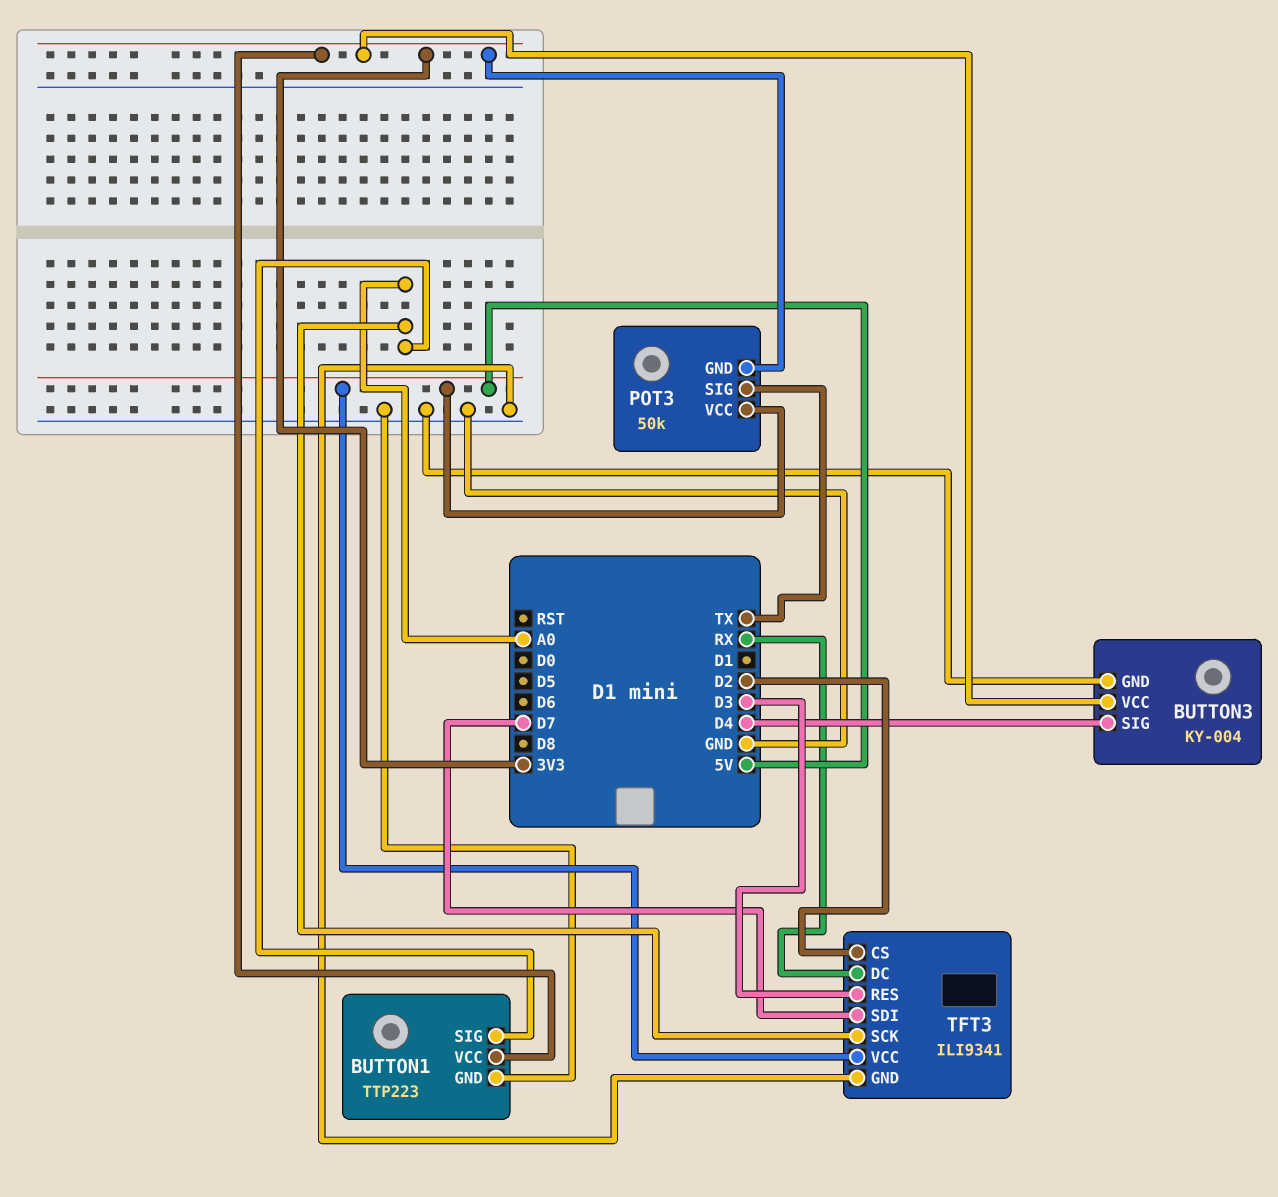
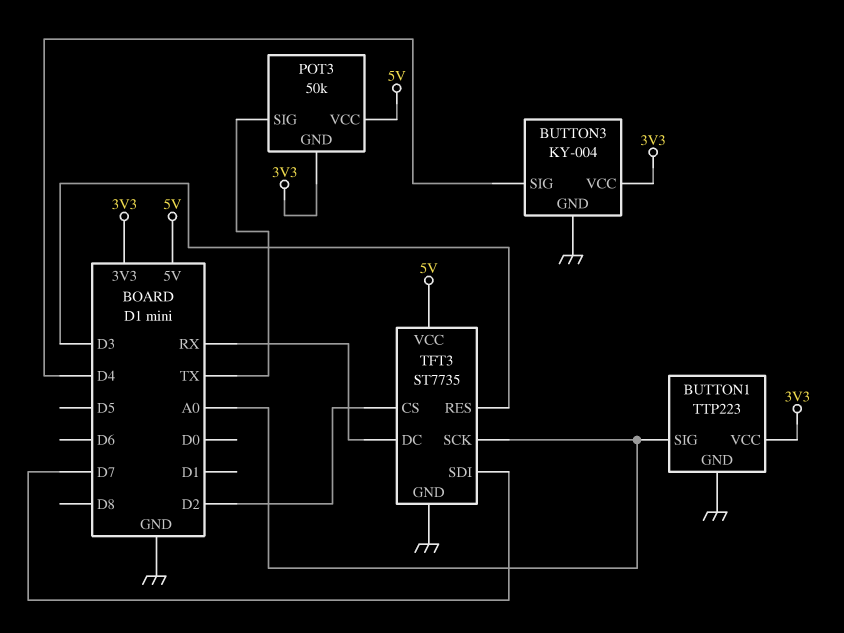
TFT3: ILI9341 -> ST7735

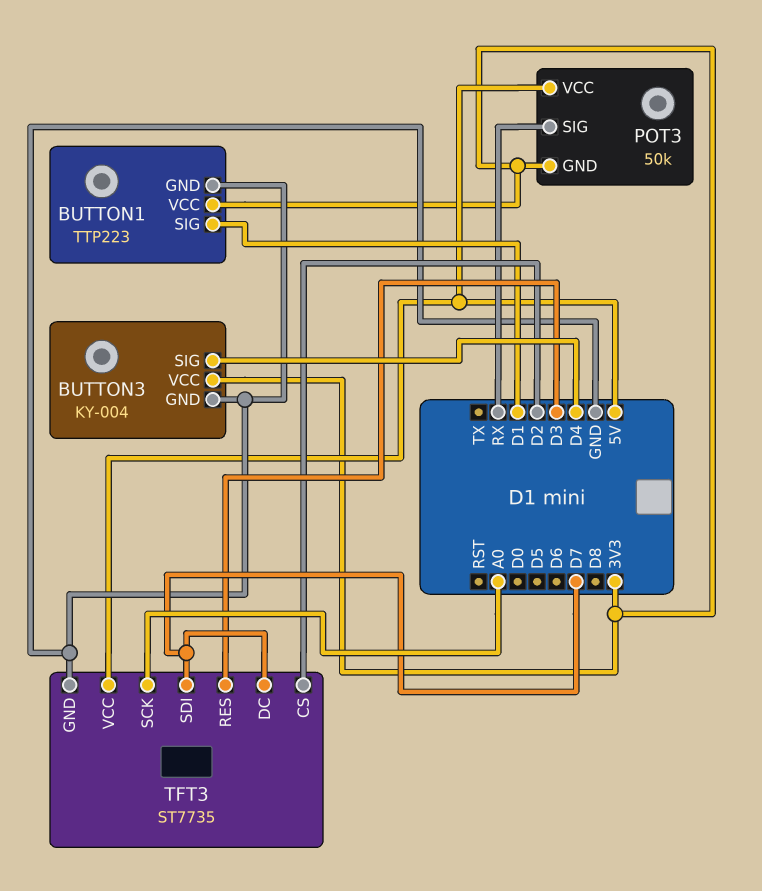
BUTTON1 pin SIG: A0 -> D1
POT3 pin SIG: TX -> RX
TFT3 pin DC: RX -> D7

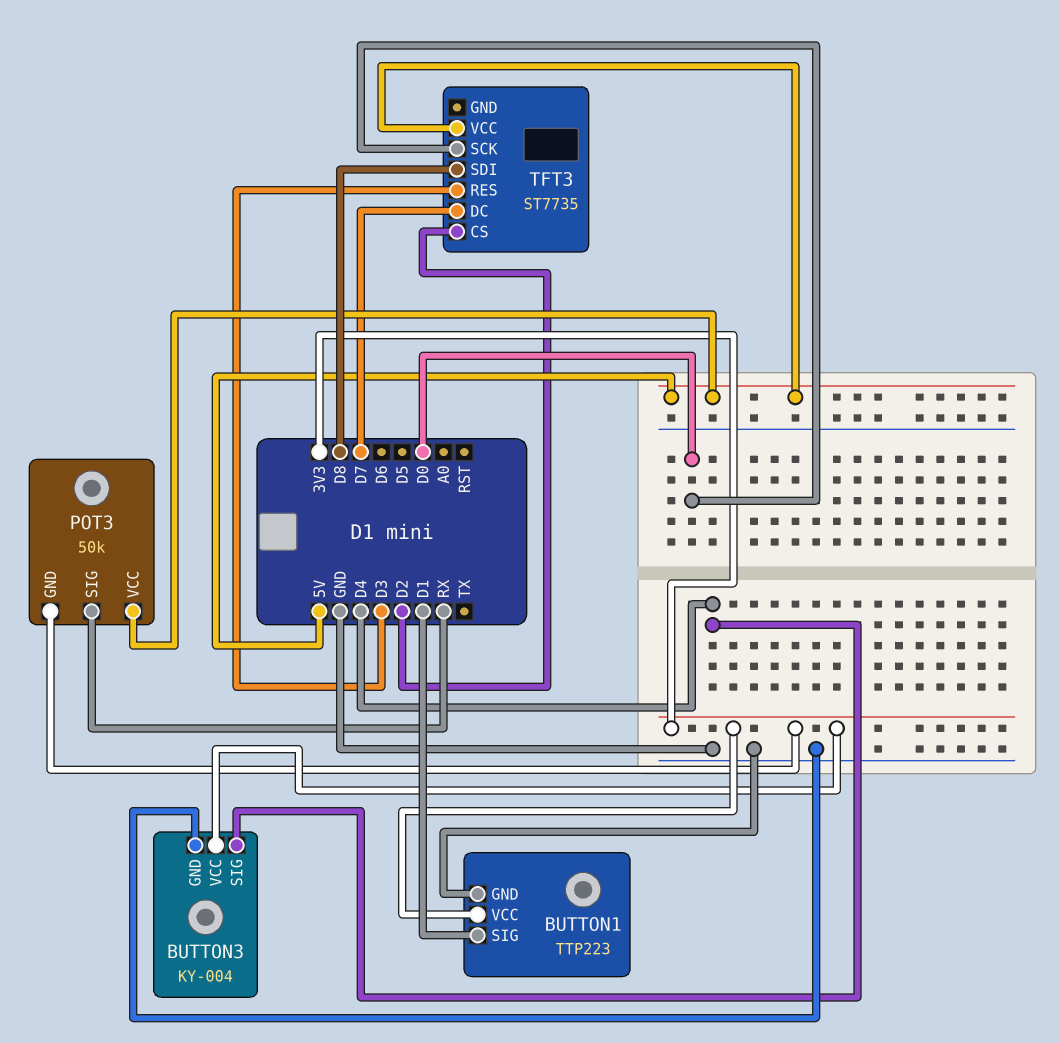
TFT3 pin GND: GND -> none
TFT3 pin SCK: A0 -> D0
TFT3 pin SDI: D7 -> D8

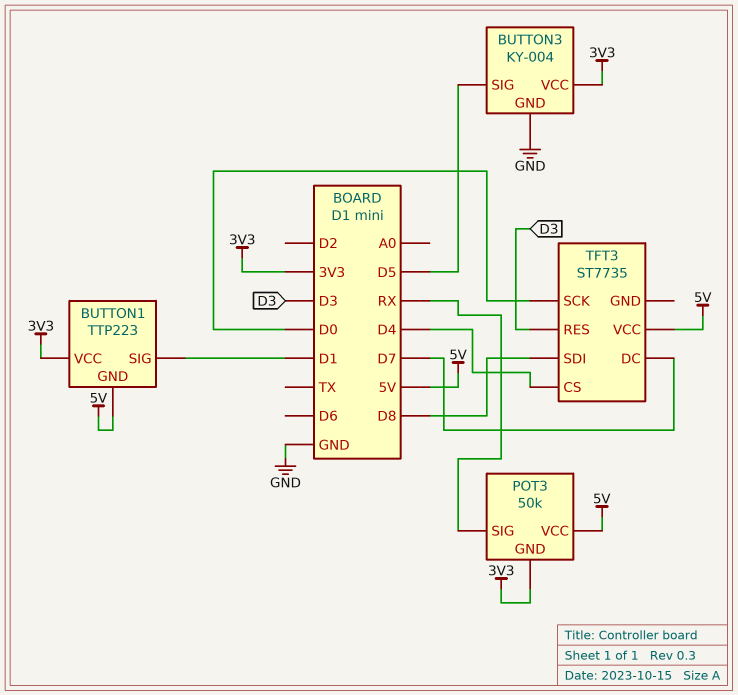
BUTTON1 pin GND: GND -> 5V
BUTTON3 pin SIG: D4 -> D5
TFT3 pin CS: D2 -> D4

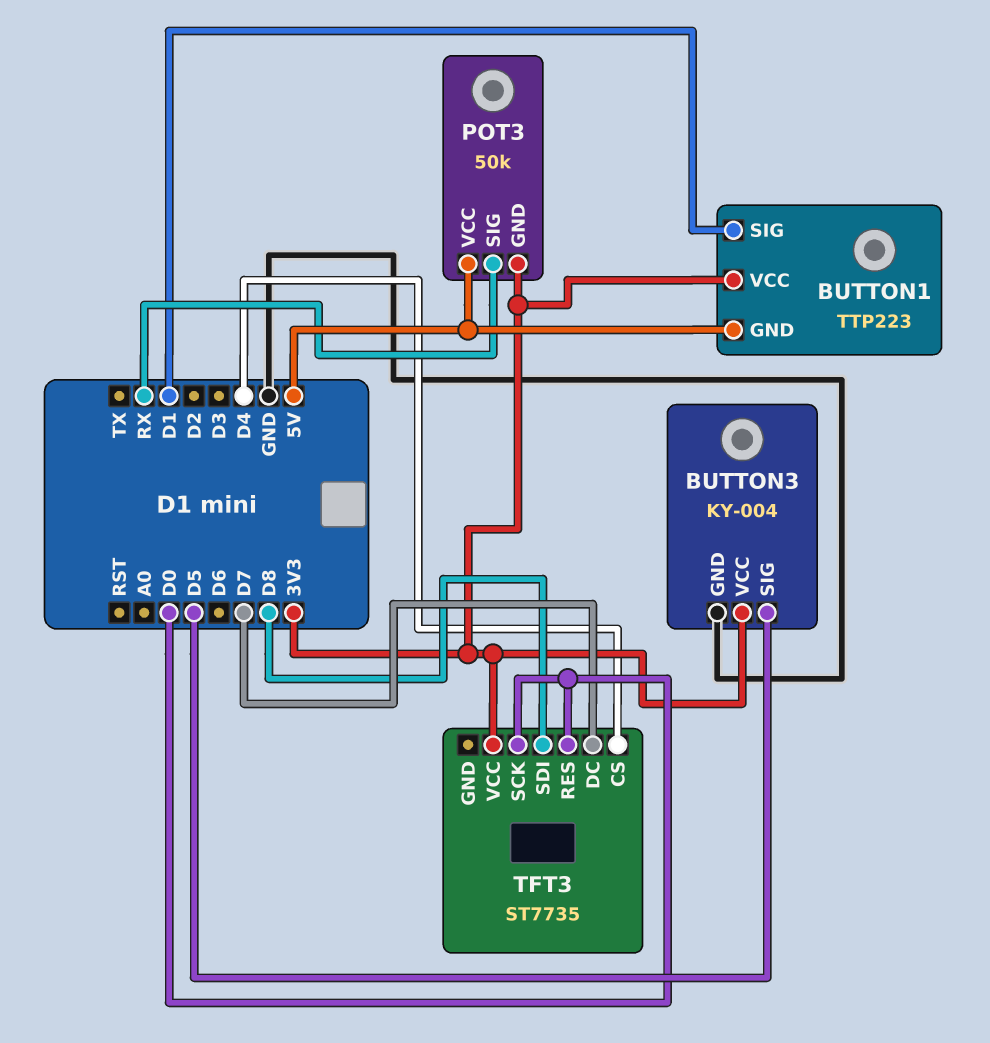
TFT3 pin RES: D3 -> D0
TFT3 pin VCC: 5V -> 3V3

